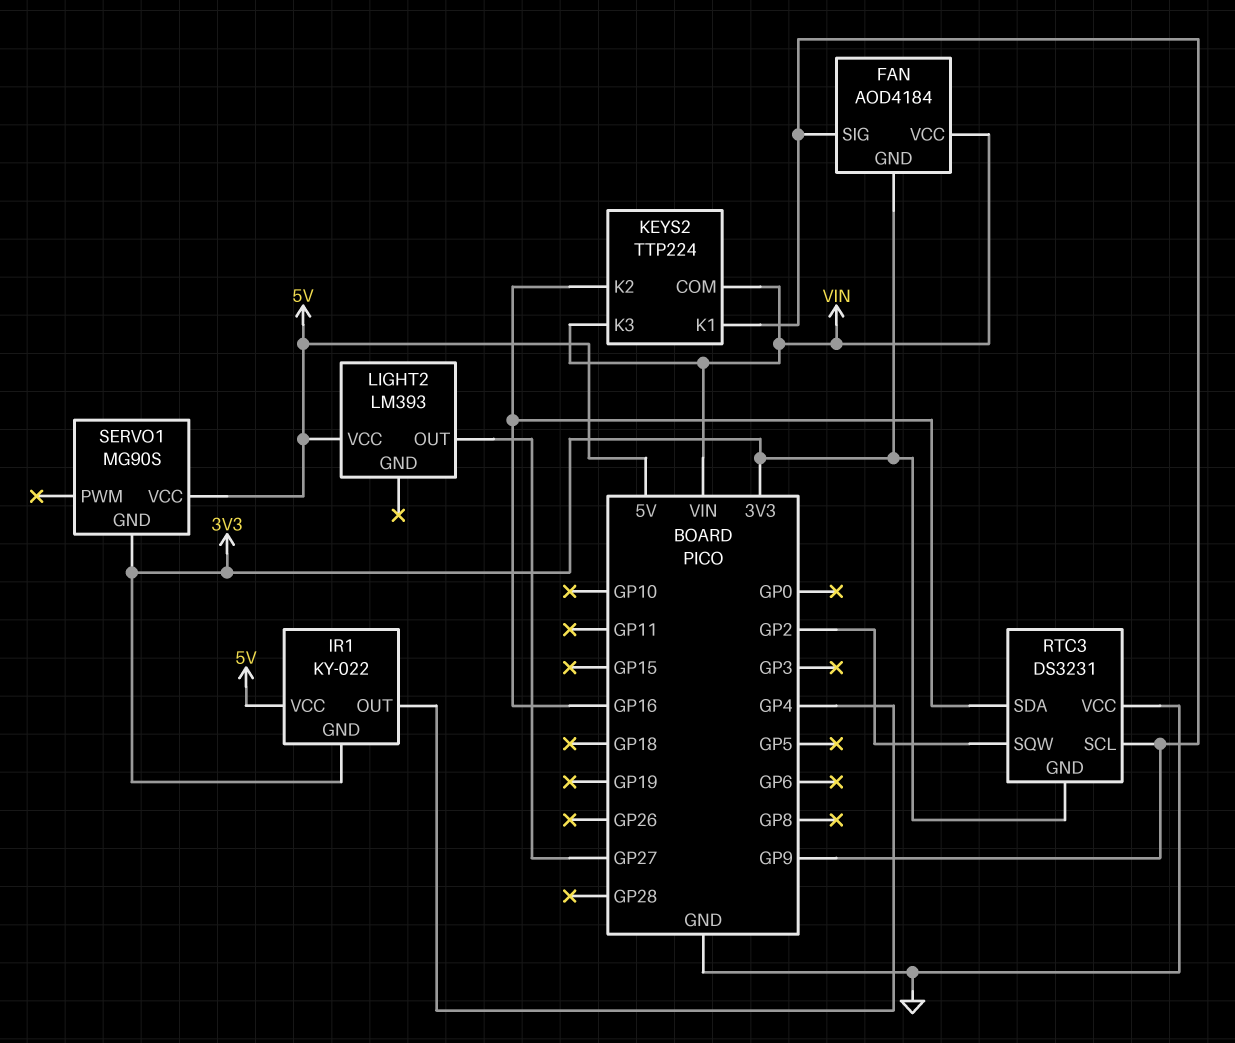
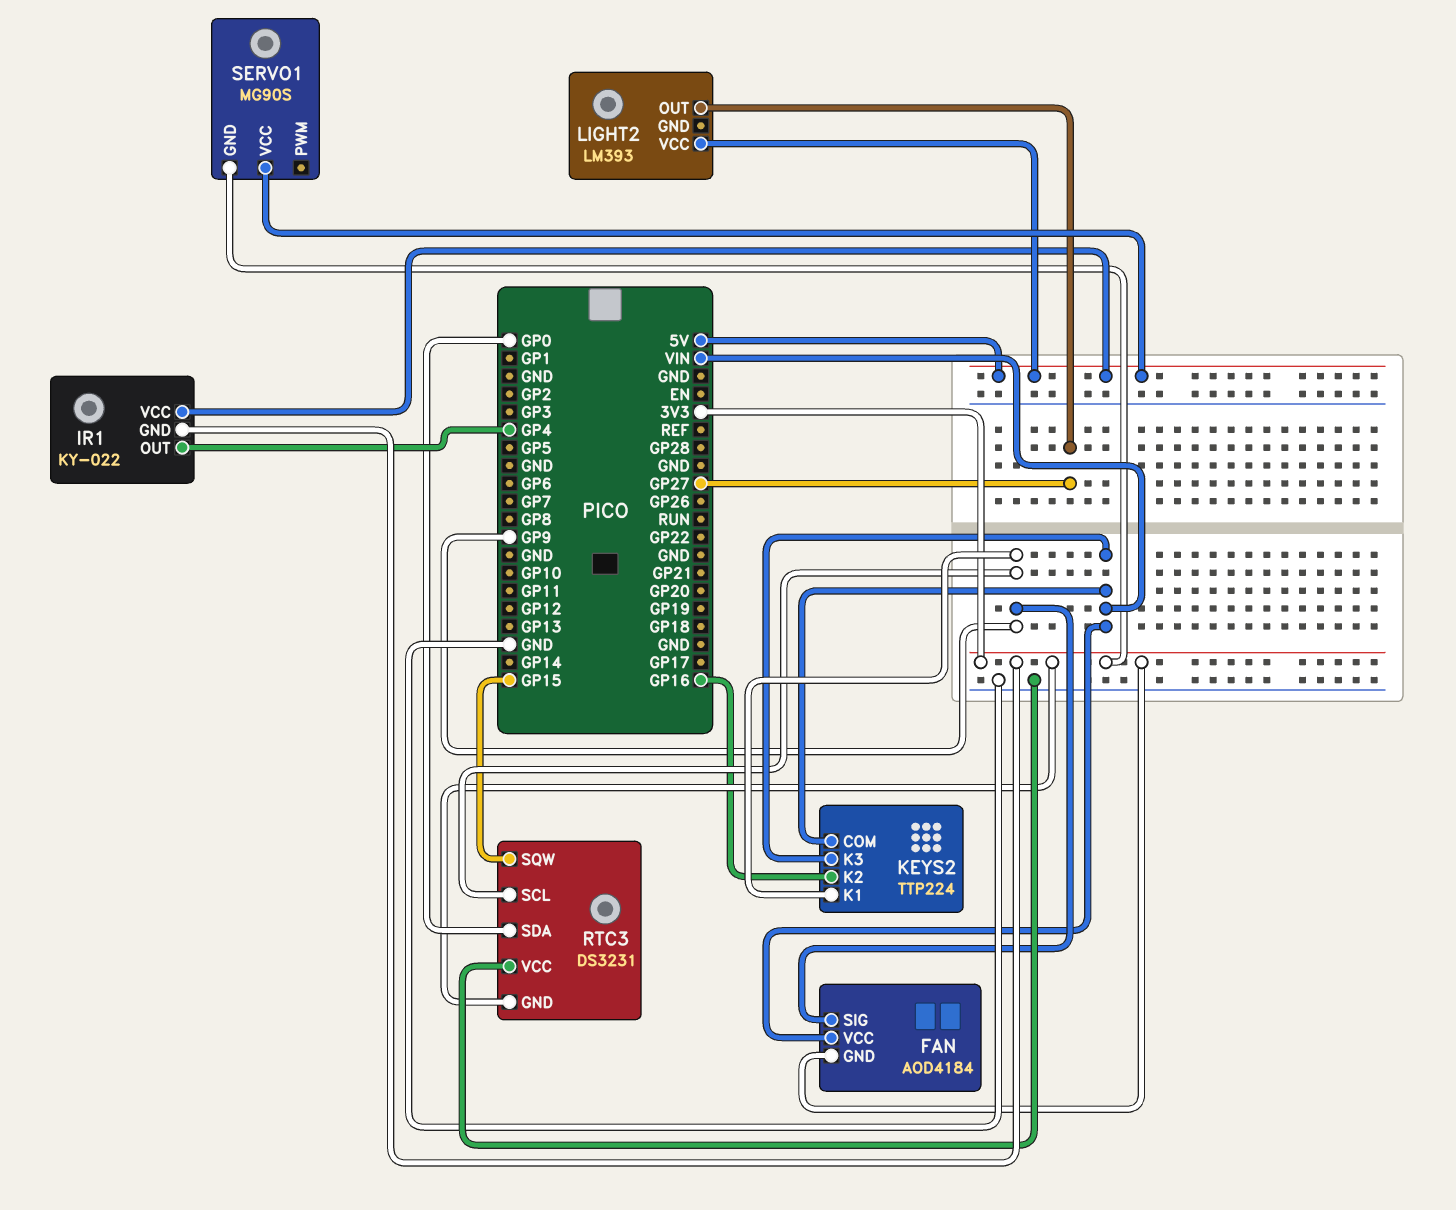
RTC3 pin SDA: GP16 -> GP0
RTC3 pin SQW: GP2 -> GP15

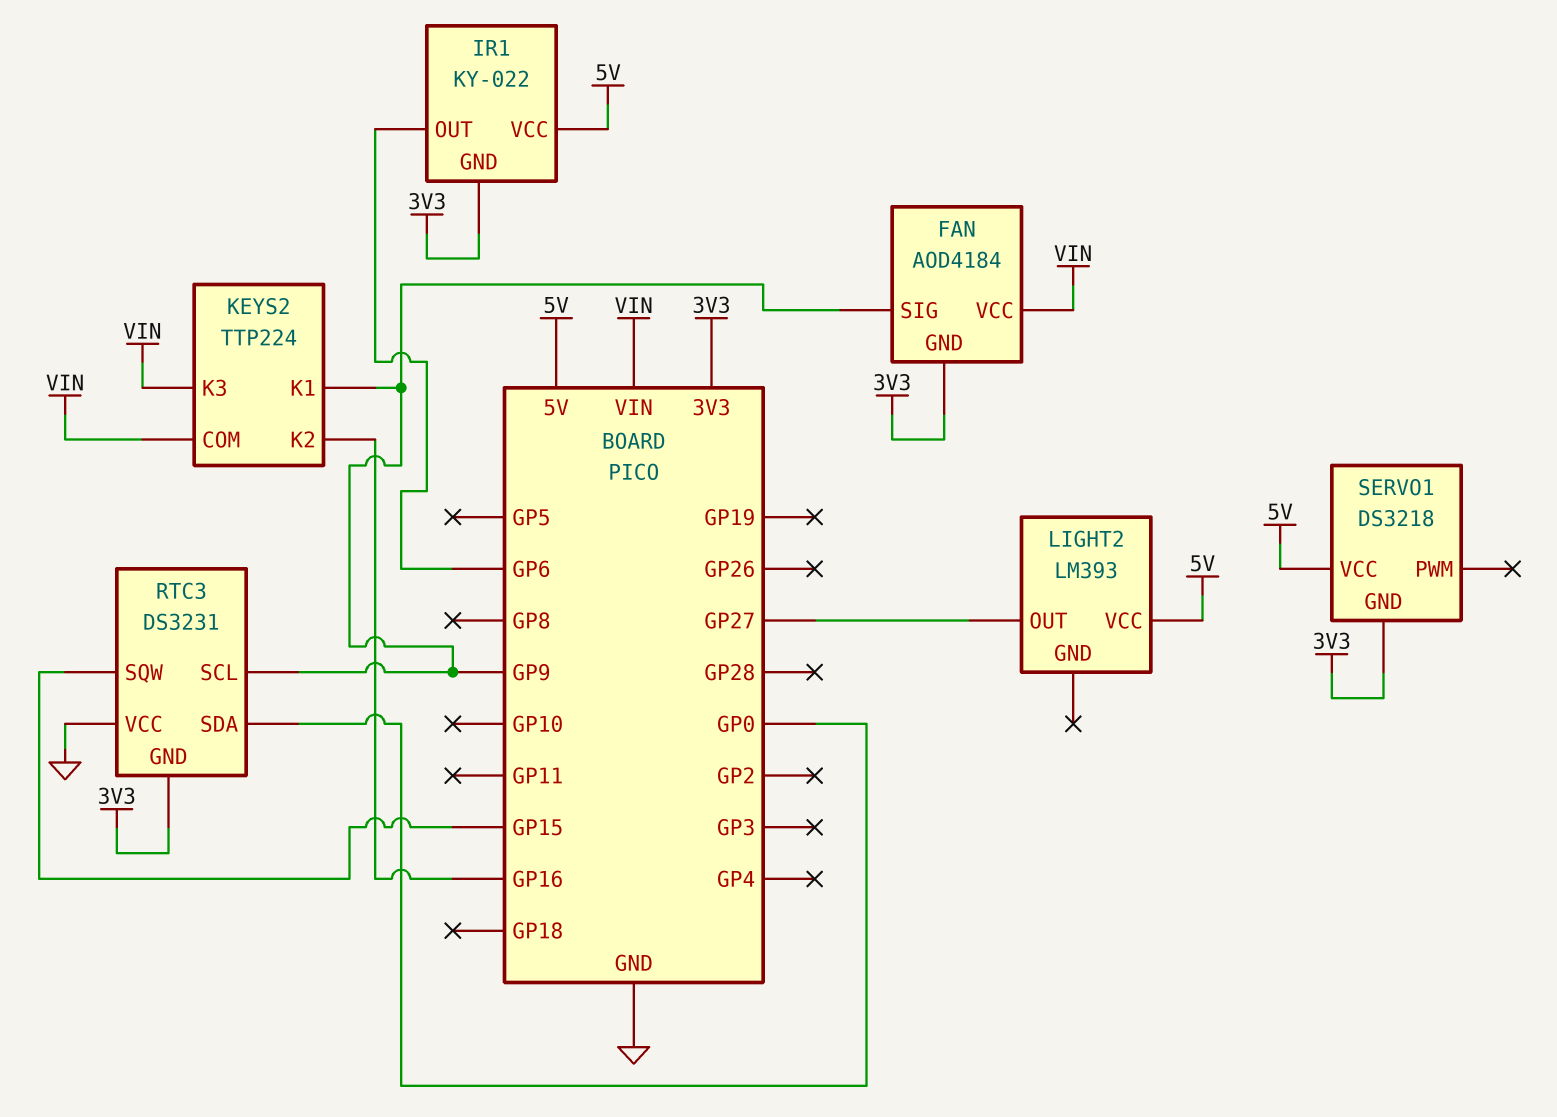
IR1 pin OUT: GP4 -> GP6
SERVO1: MG90S -> DS3218

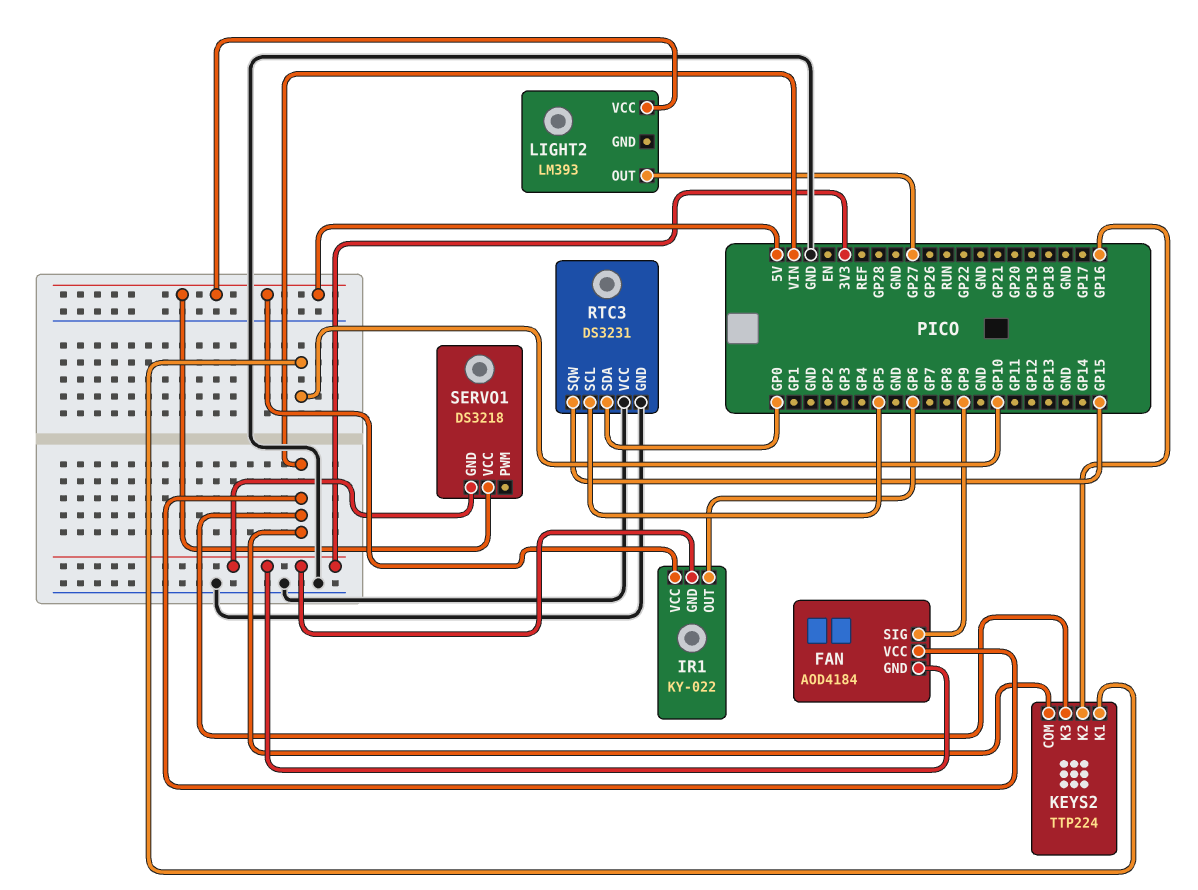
KEYS2 pin K1: GP9 -> GP10
RTC3 pin GND: 3V3 -> GND
RTC3 pin SCL: GP9 -> GP5

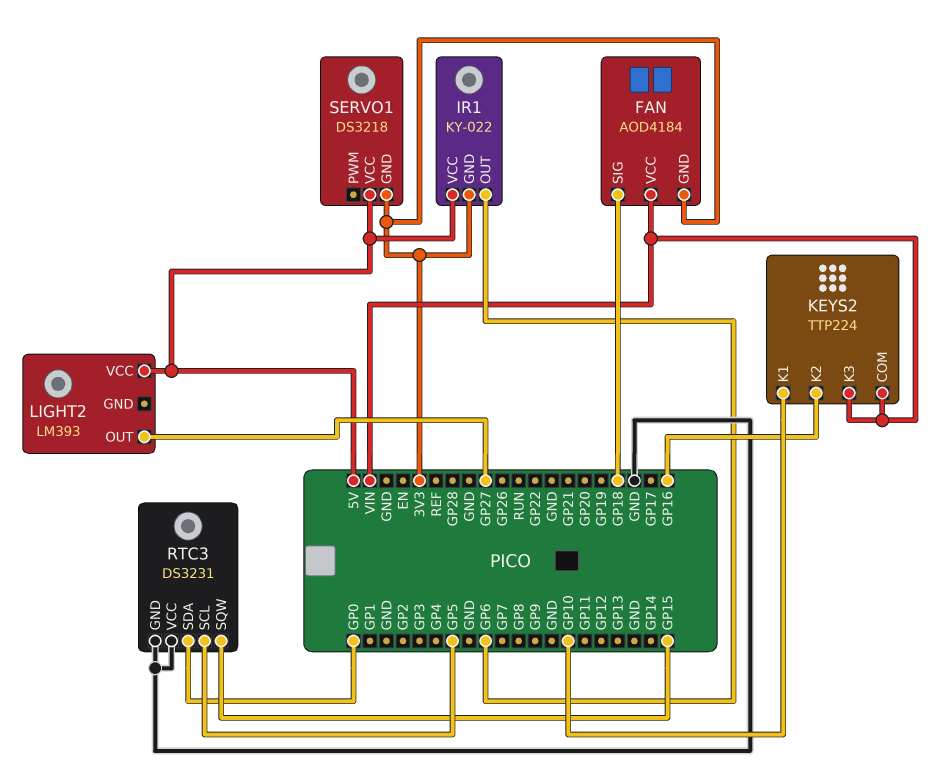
FAN pin SIG: GP9 -> GP18

